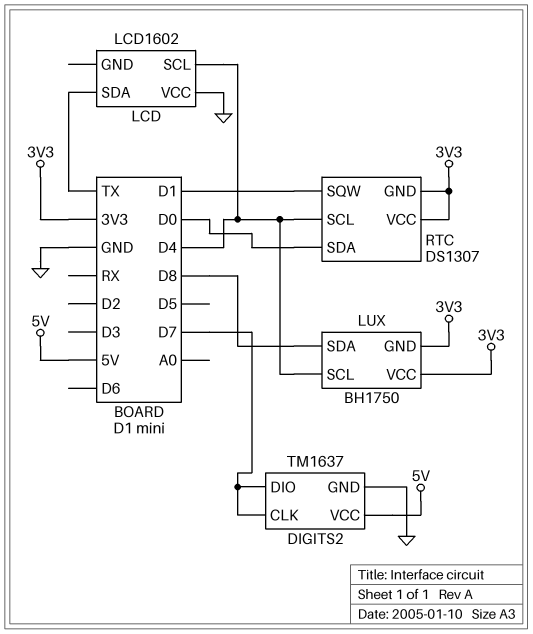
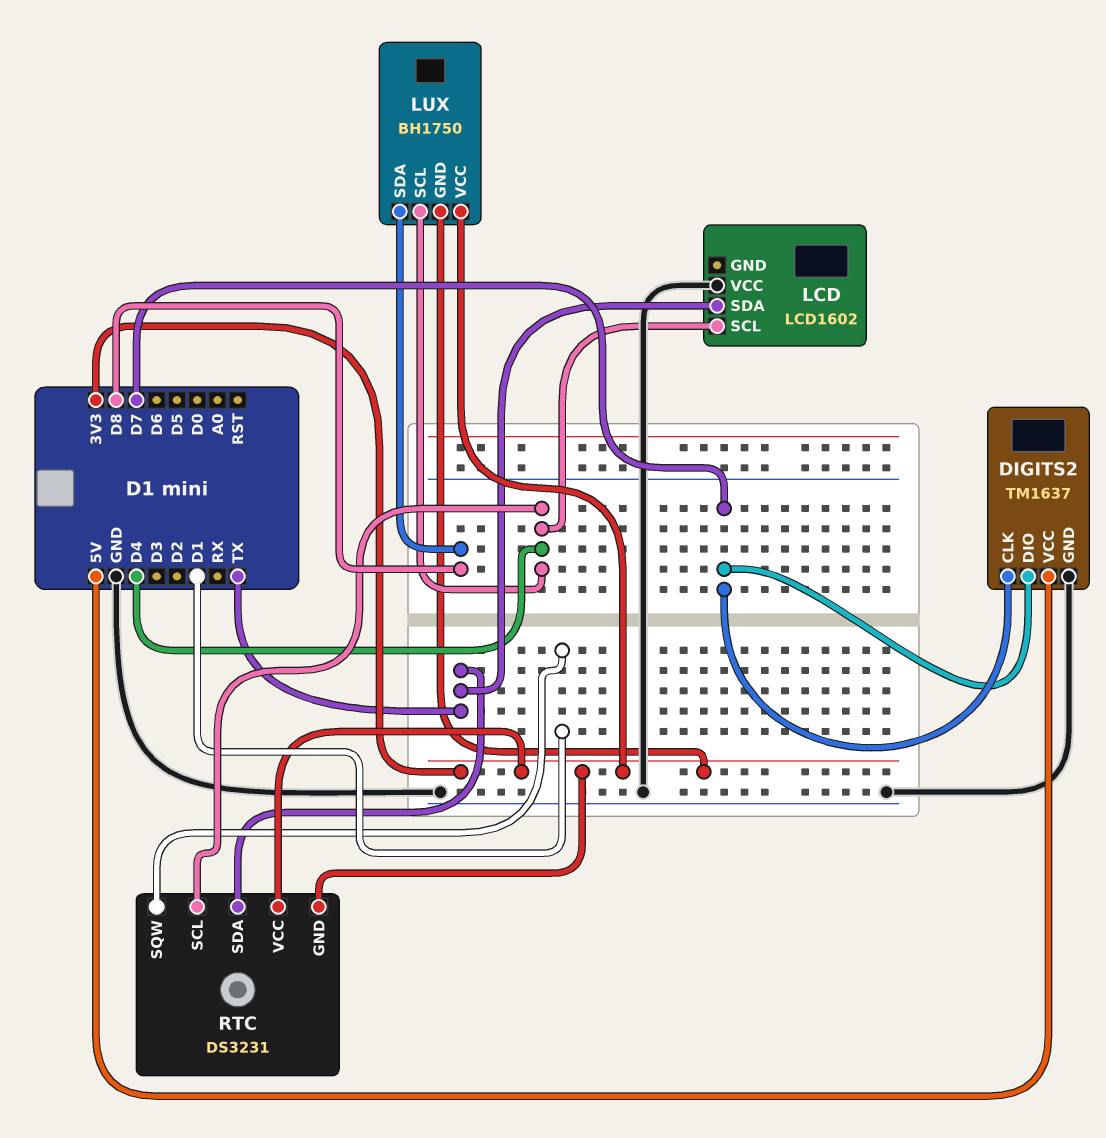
RTC: DS1307 -> DS3231
RTC pin SDA: D0 -> TX

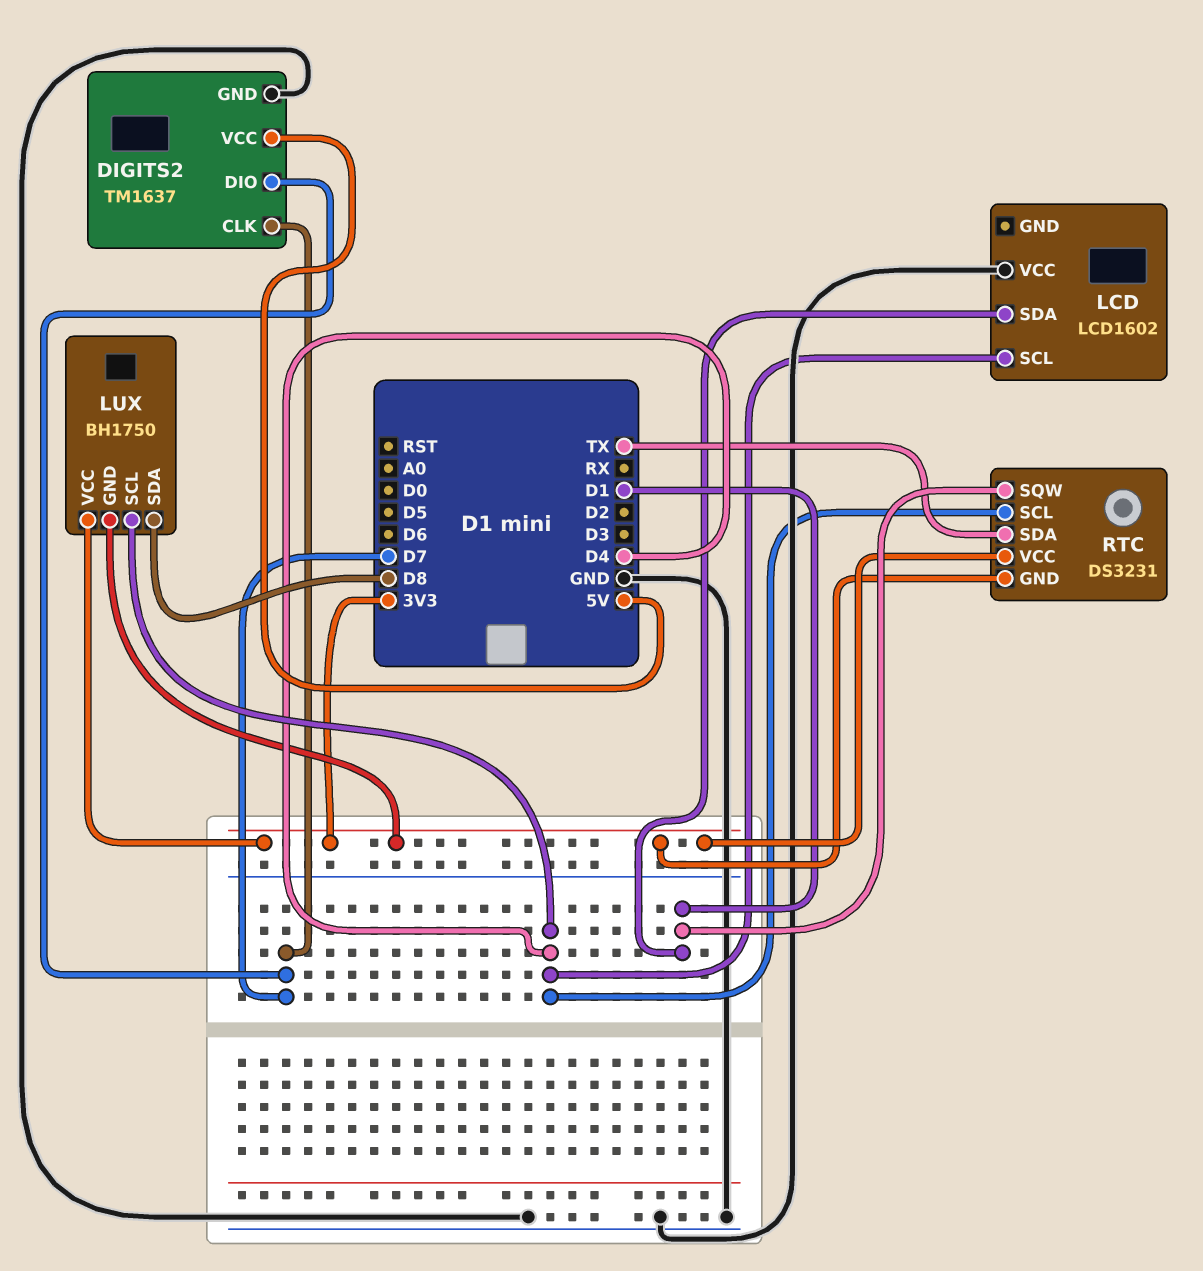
LCD pin SDA: TX -> D1

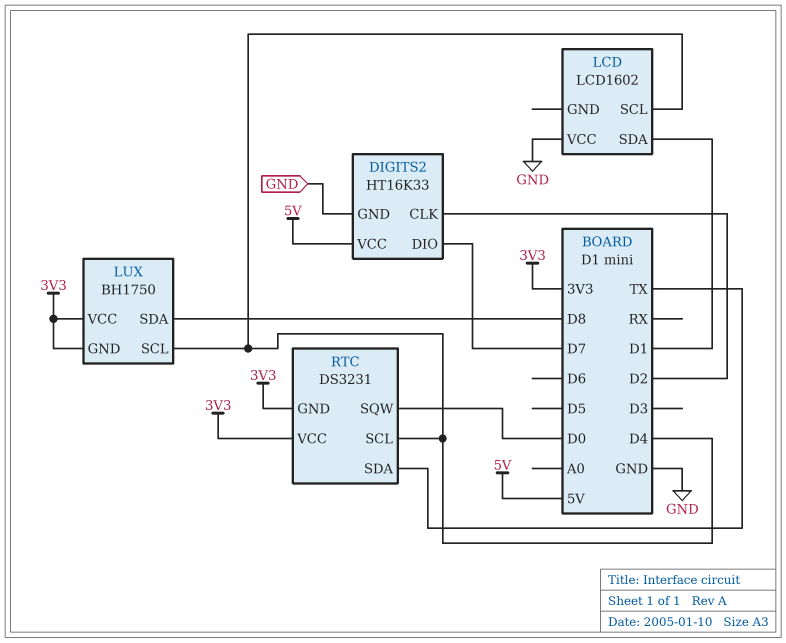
DIGITS2: TM1637 -> HT16K33
DIGITS2 pin CLK: D7 -> D2
RTC pin SQW: D1 -> D0

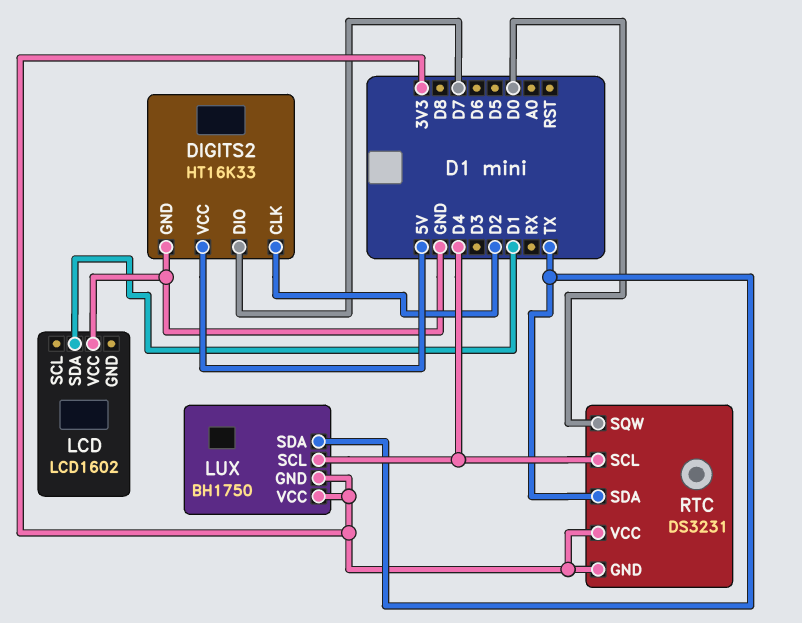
LCD pin SCL: D4 -> none
LUX pin SDA: D8 -> TX

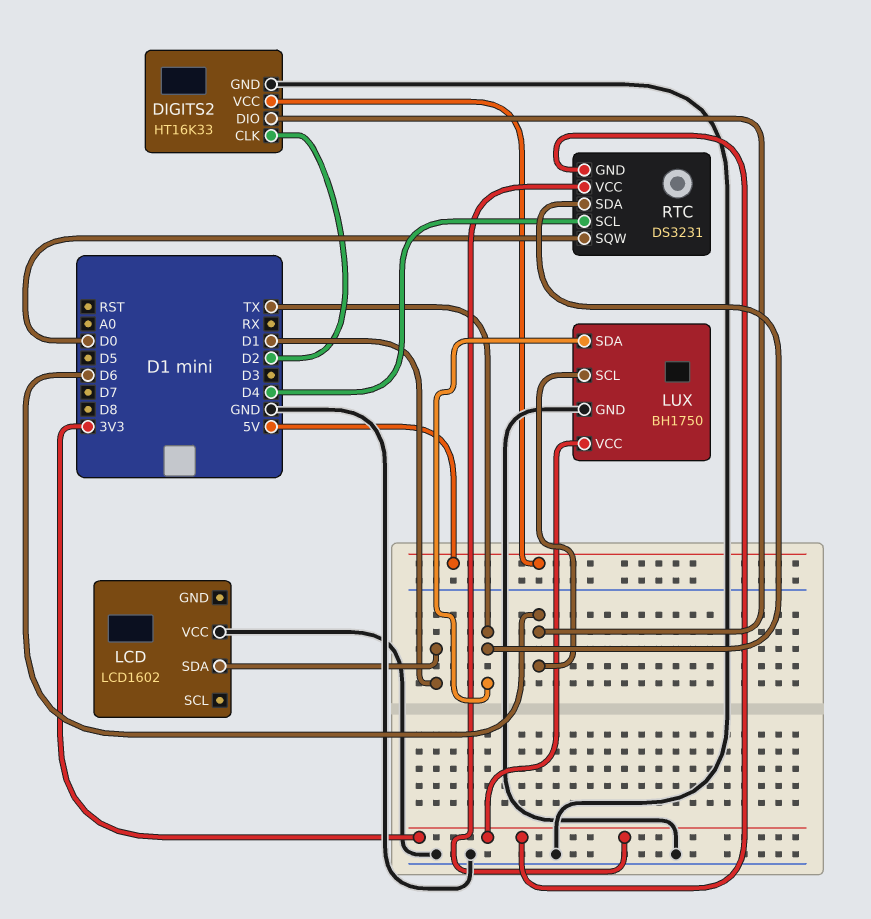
DIGITS2 pin DIO: D7 -> D6
LUX pin GND: 3V3 -> GND
LUX pin SCL: D4 -> D6

